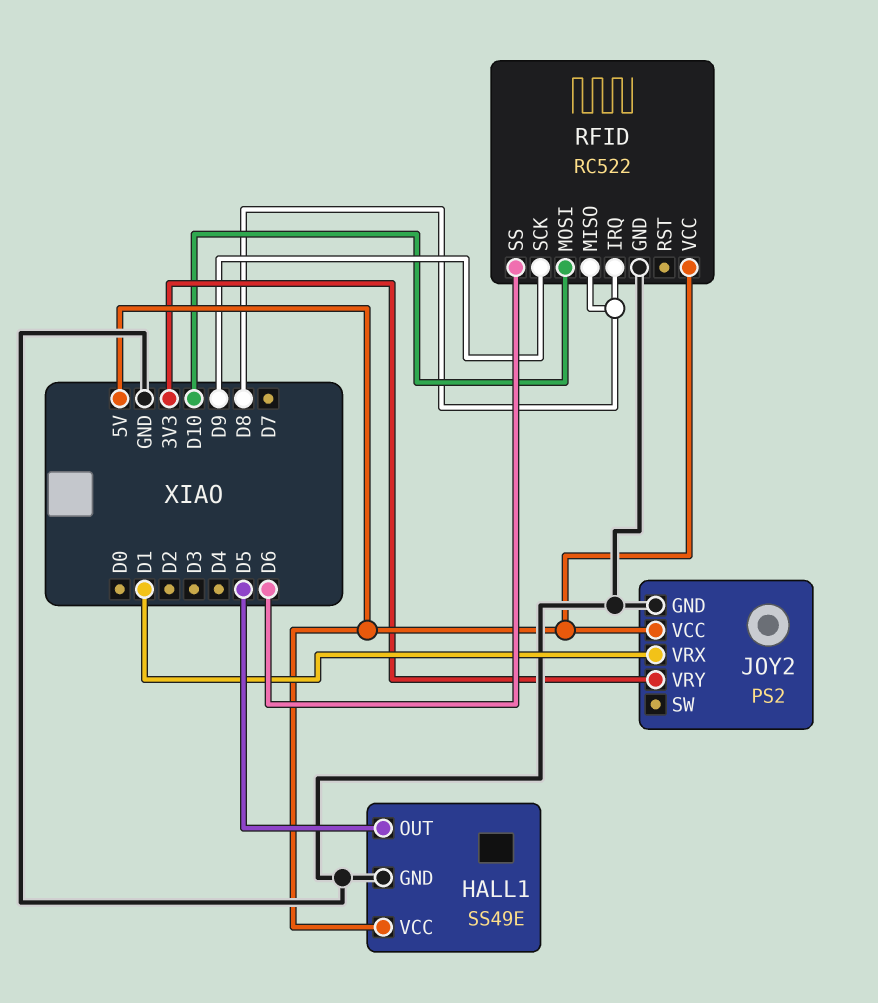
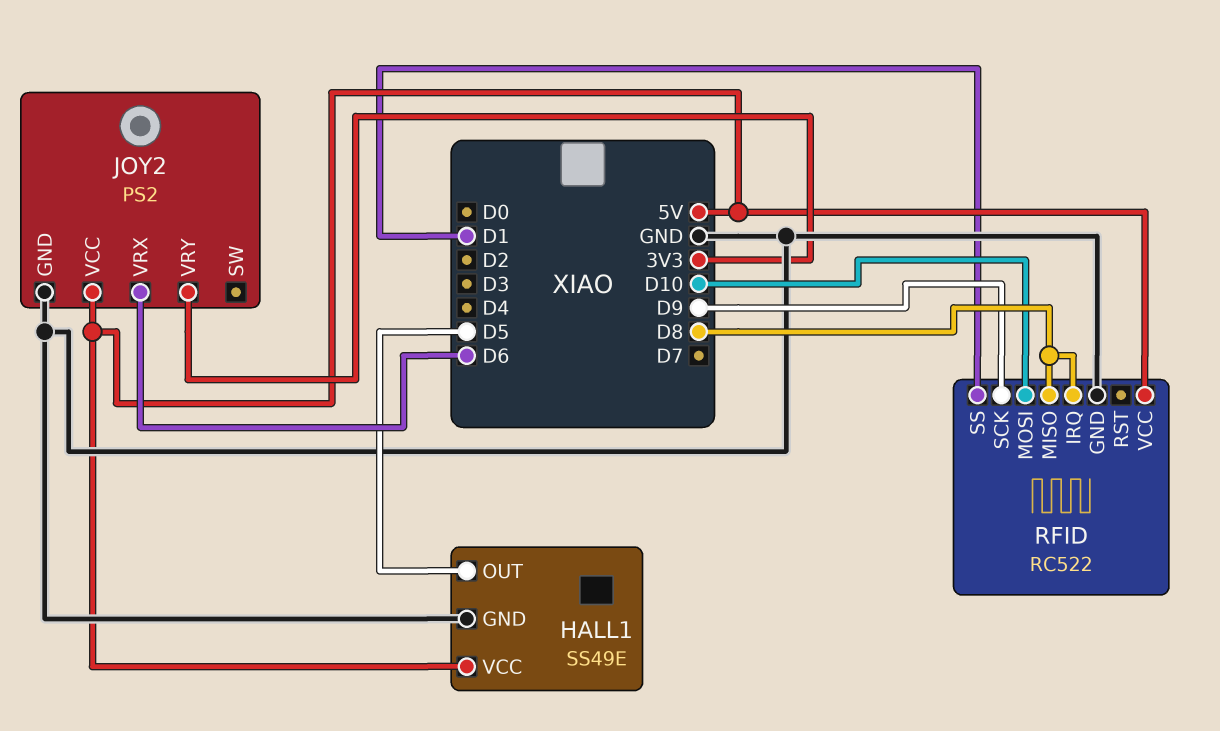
JOY2 pin VRX: D1 -> D6
RFID pin SS: D6 -> D1

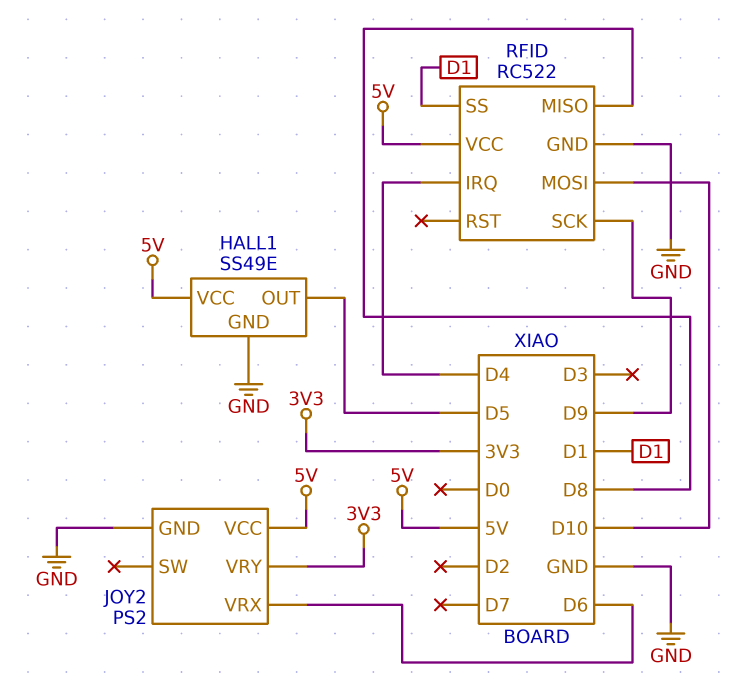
RFID pin IRQ: D8 -> D4

